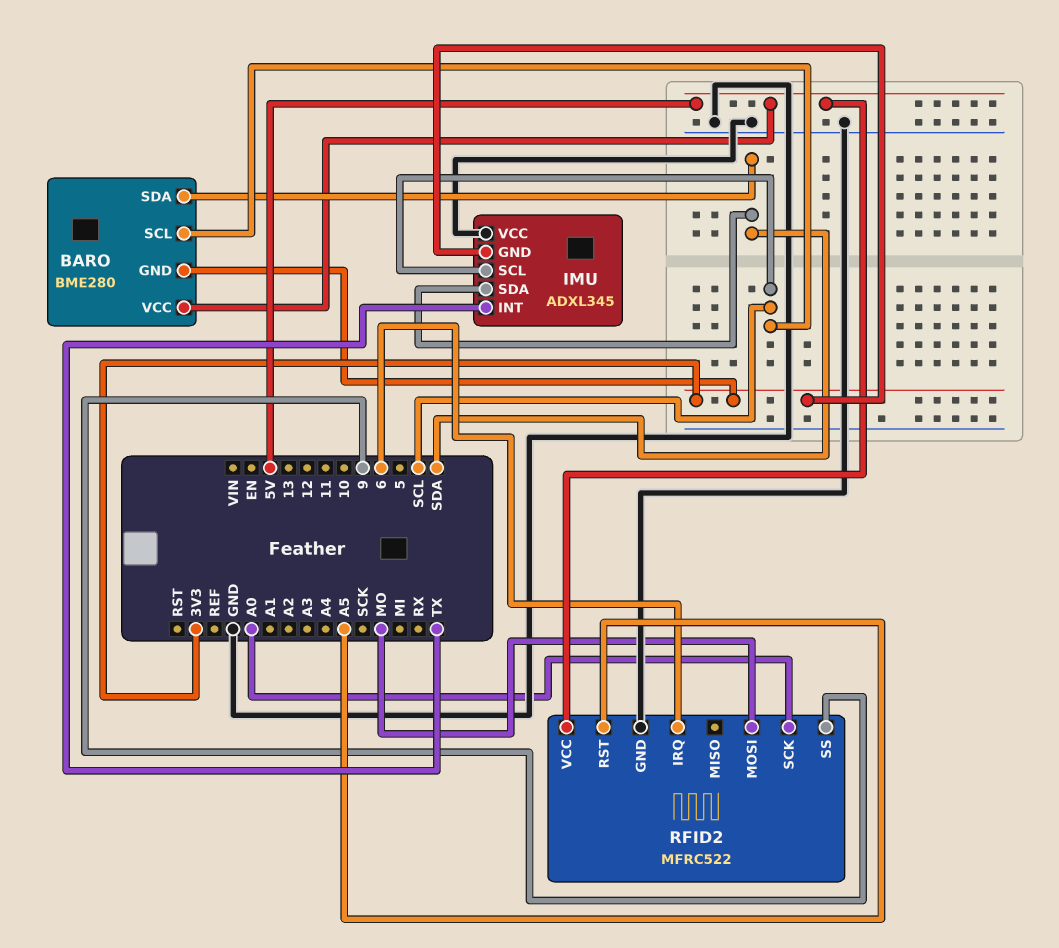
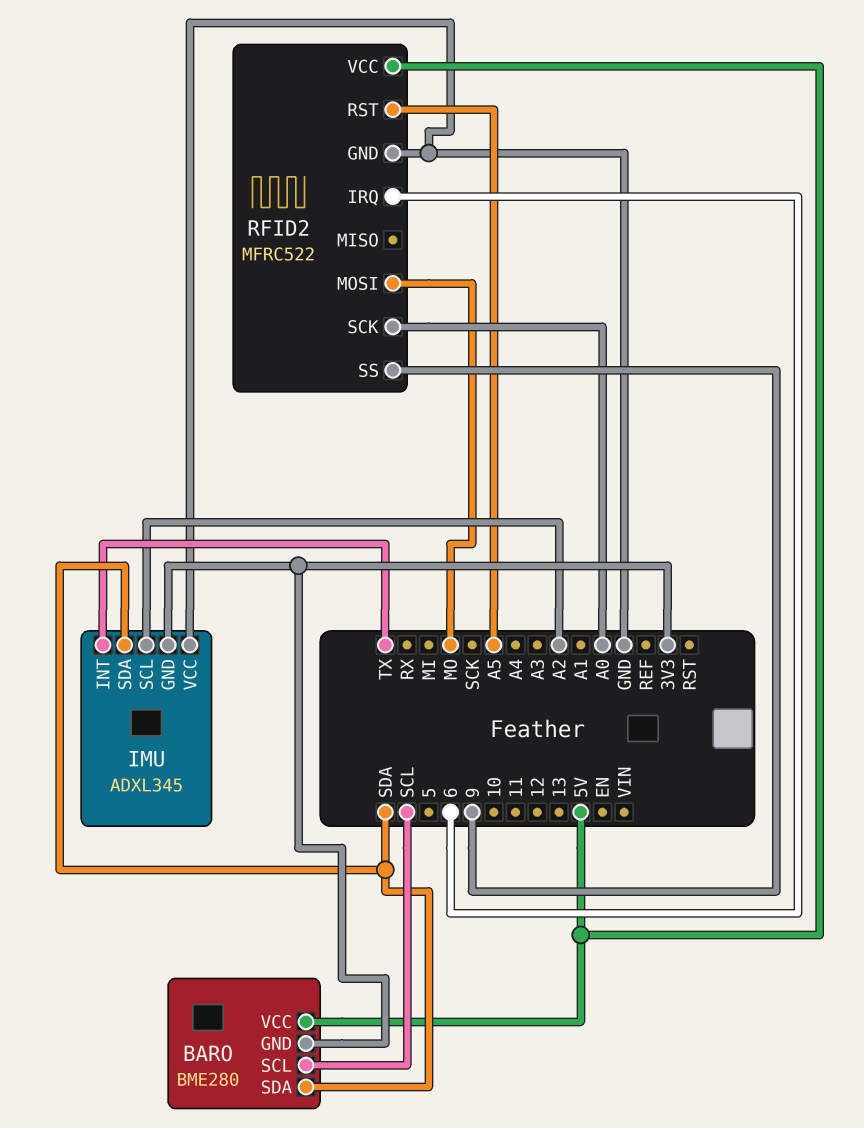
IMU pin SCL: SCL -> A2

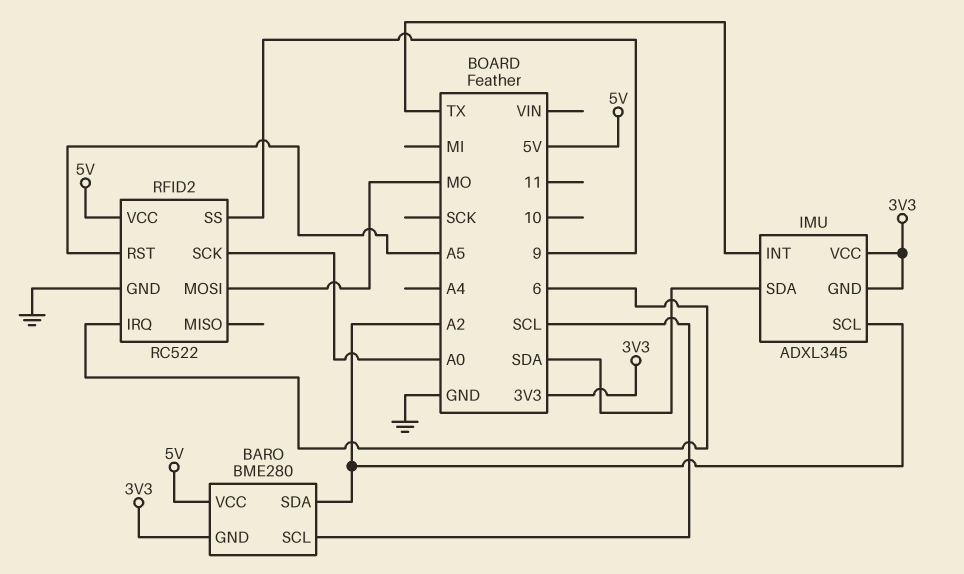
BARO pin SDA: SDA -> A2
IMU pin VCC: GND -> 3V3
RFID2: MFRC522 -> RC522

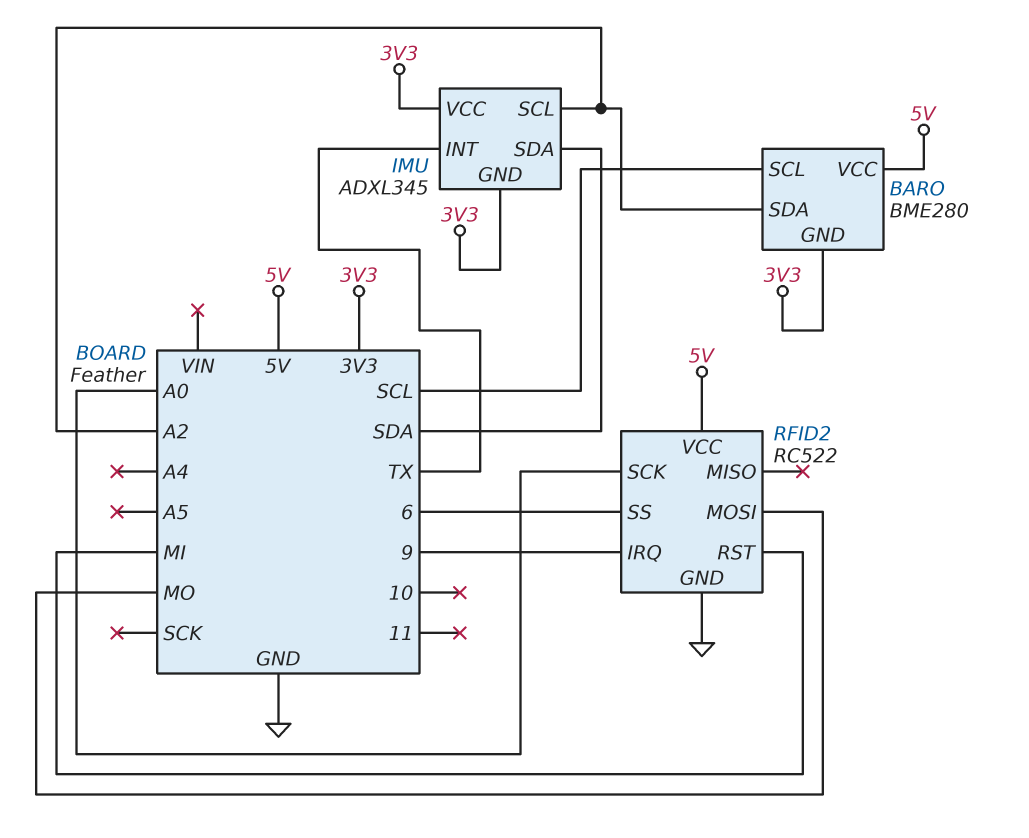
RFID2 pin IRQ: 6 -> 9
RFID2 pin RST: A5 -> MI
RFID2 pin SS: 9 -> 6

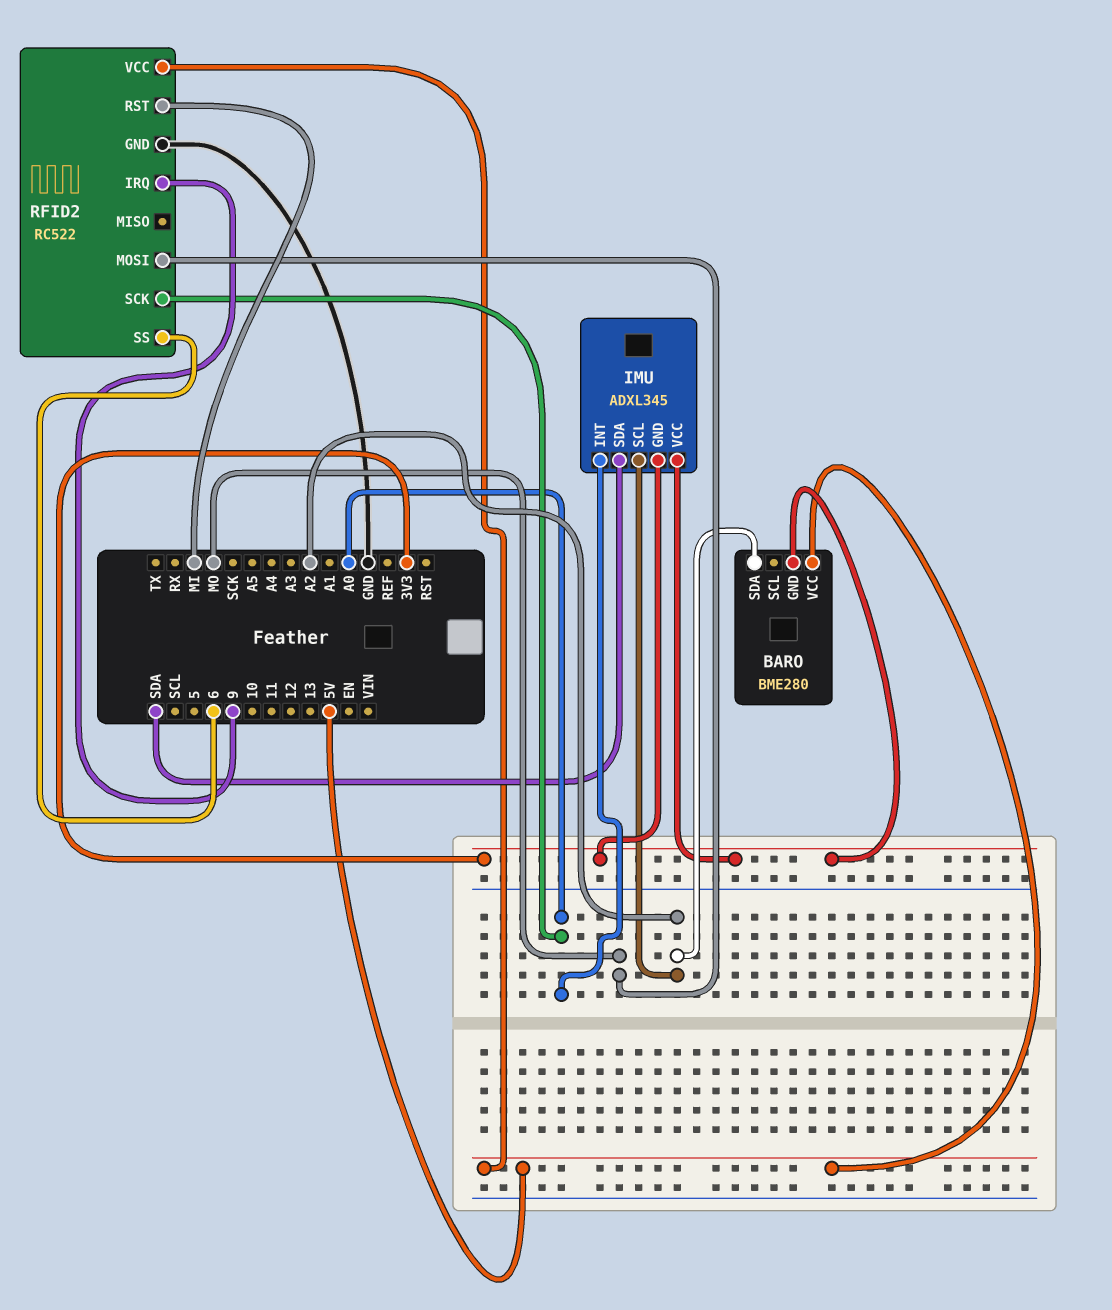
BARO pin SCL: SCL -> none
IMU pin INT: TX -> A0

